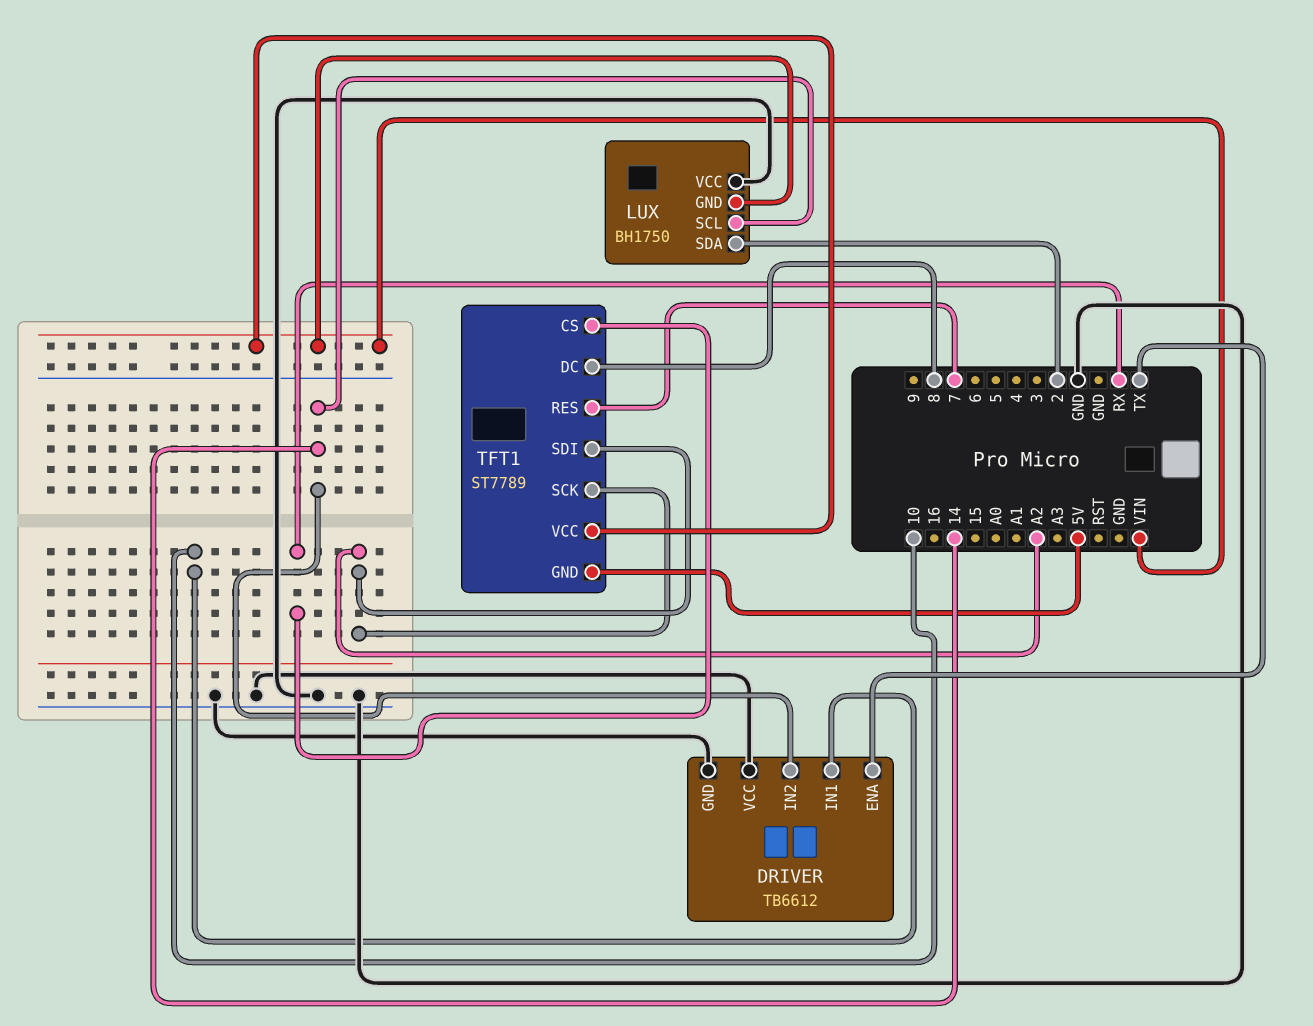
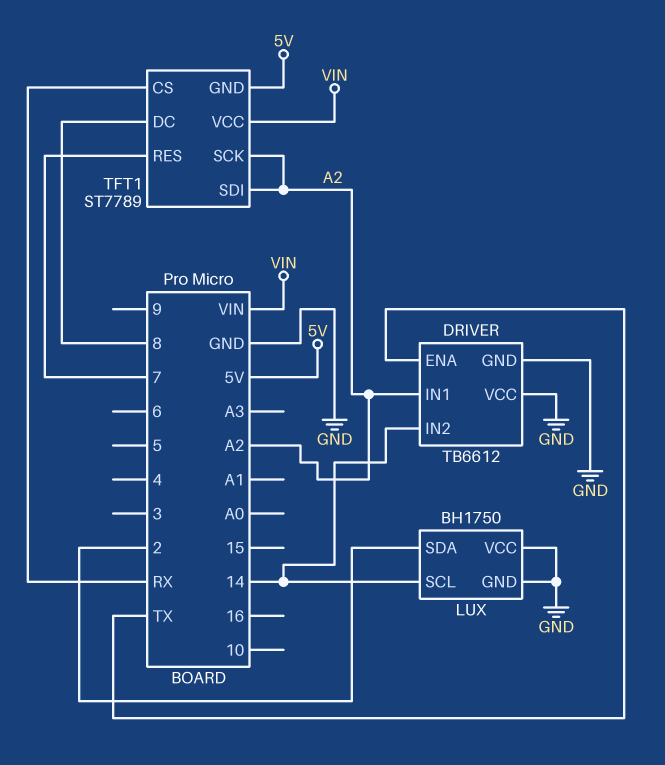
DRIVER pin IN1: 10 -> A2
LUX pin GND: VIN -> GND

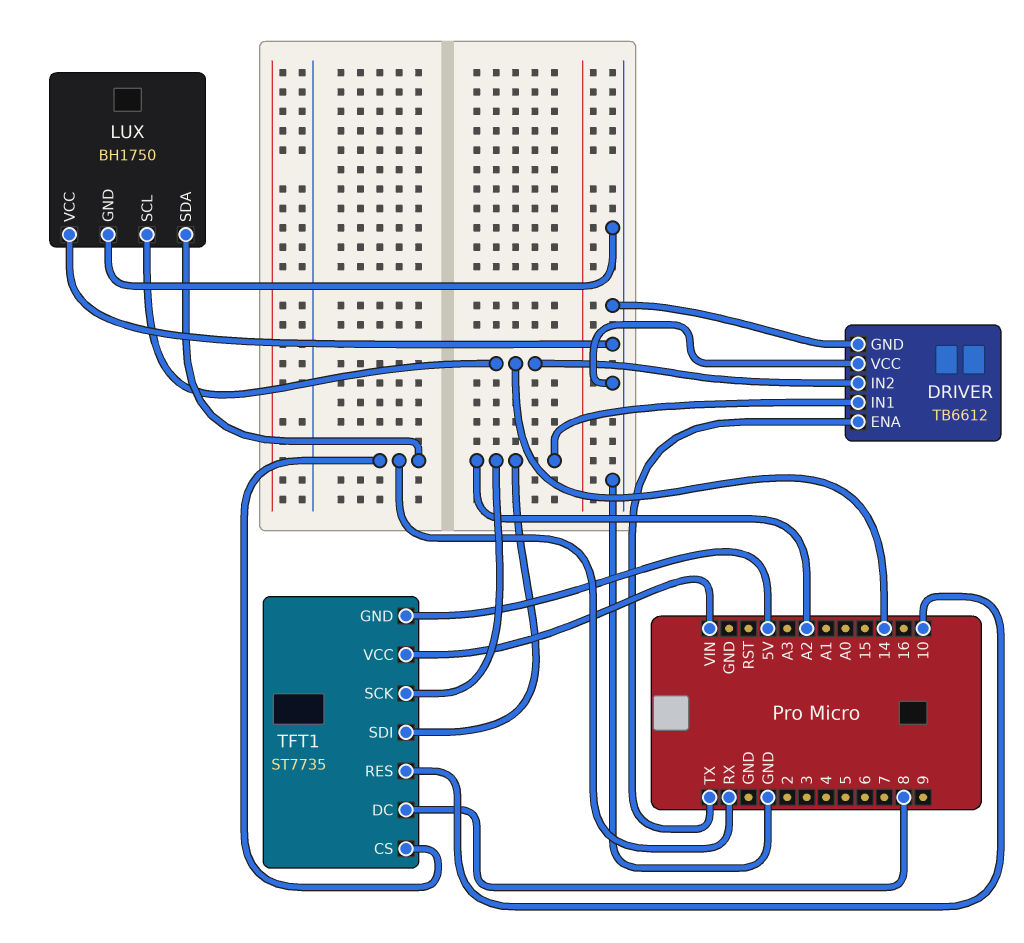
LUX pin SDA: 2 -> RX
TFT1: ST7789 -> ST7735
TFT1 pin RES: 7 -> 10

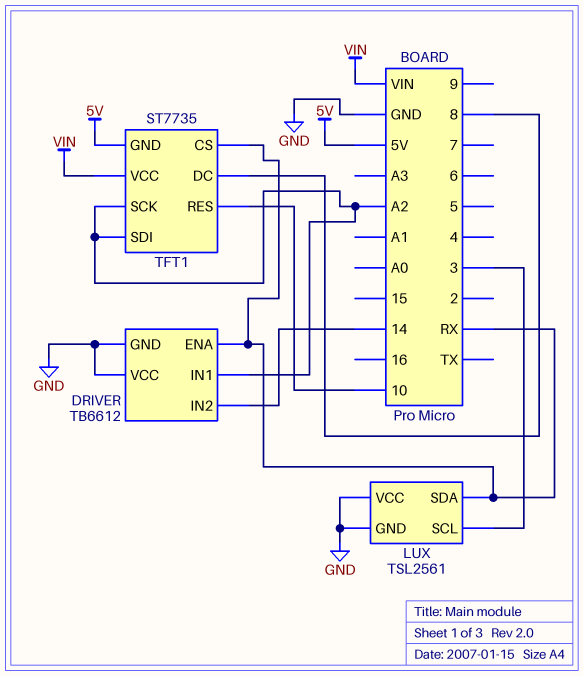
DRIVER pin ENA: TX -> RX
LUX: BH1750 -> TSL2561
LUX pin SCL: 14 -> 3

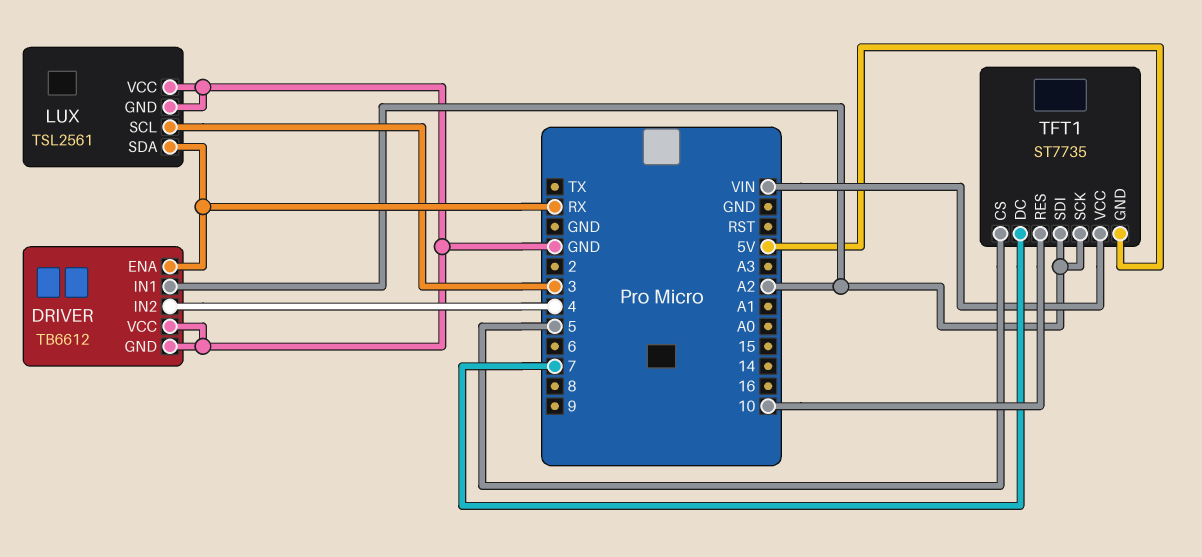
DRIVER pin IN2: 14 -> 4
TFT1 pin CS: RX -> 5
TFT1 pin DC: 8 -> 7

